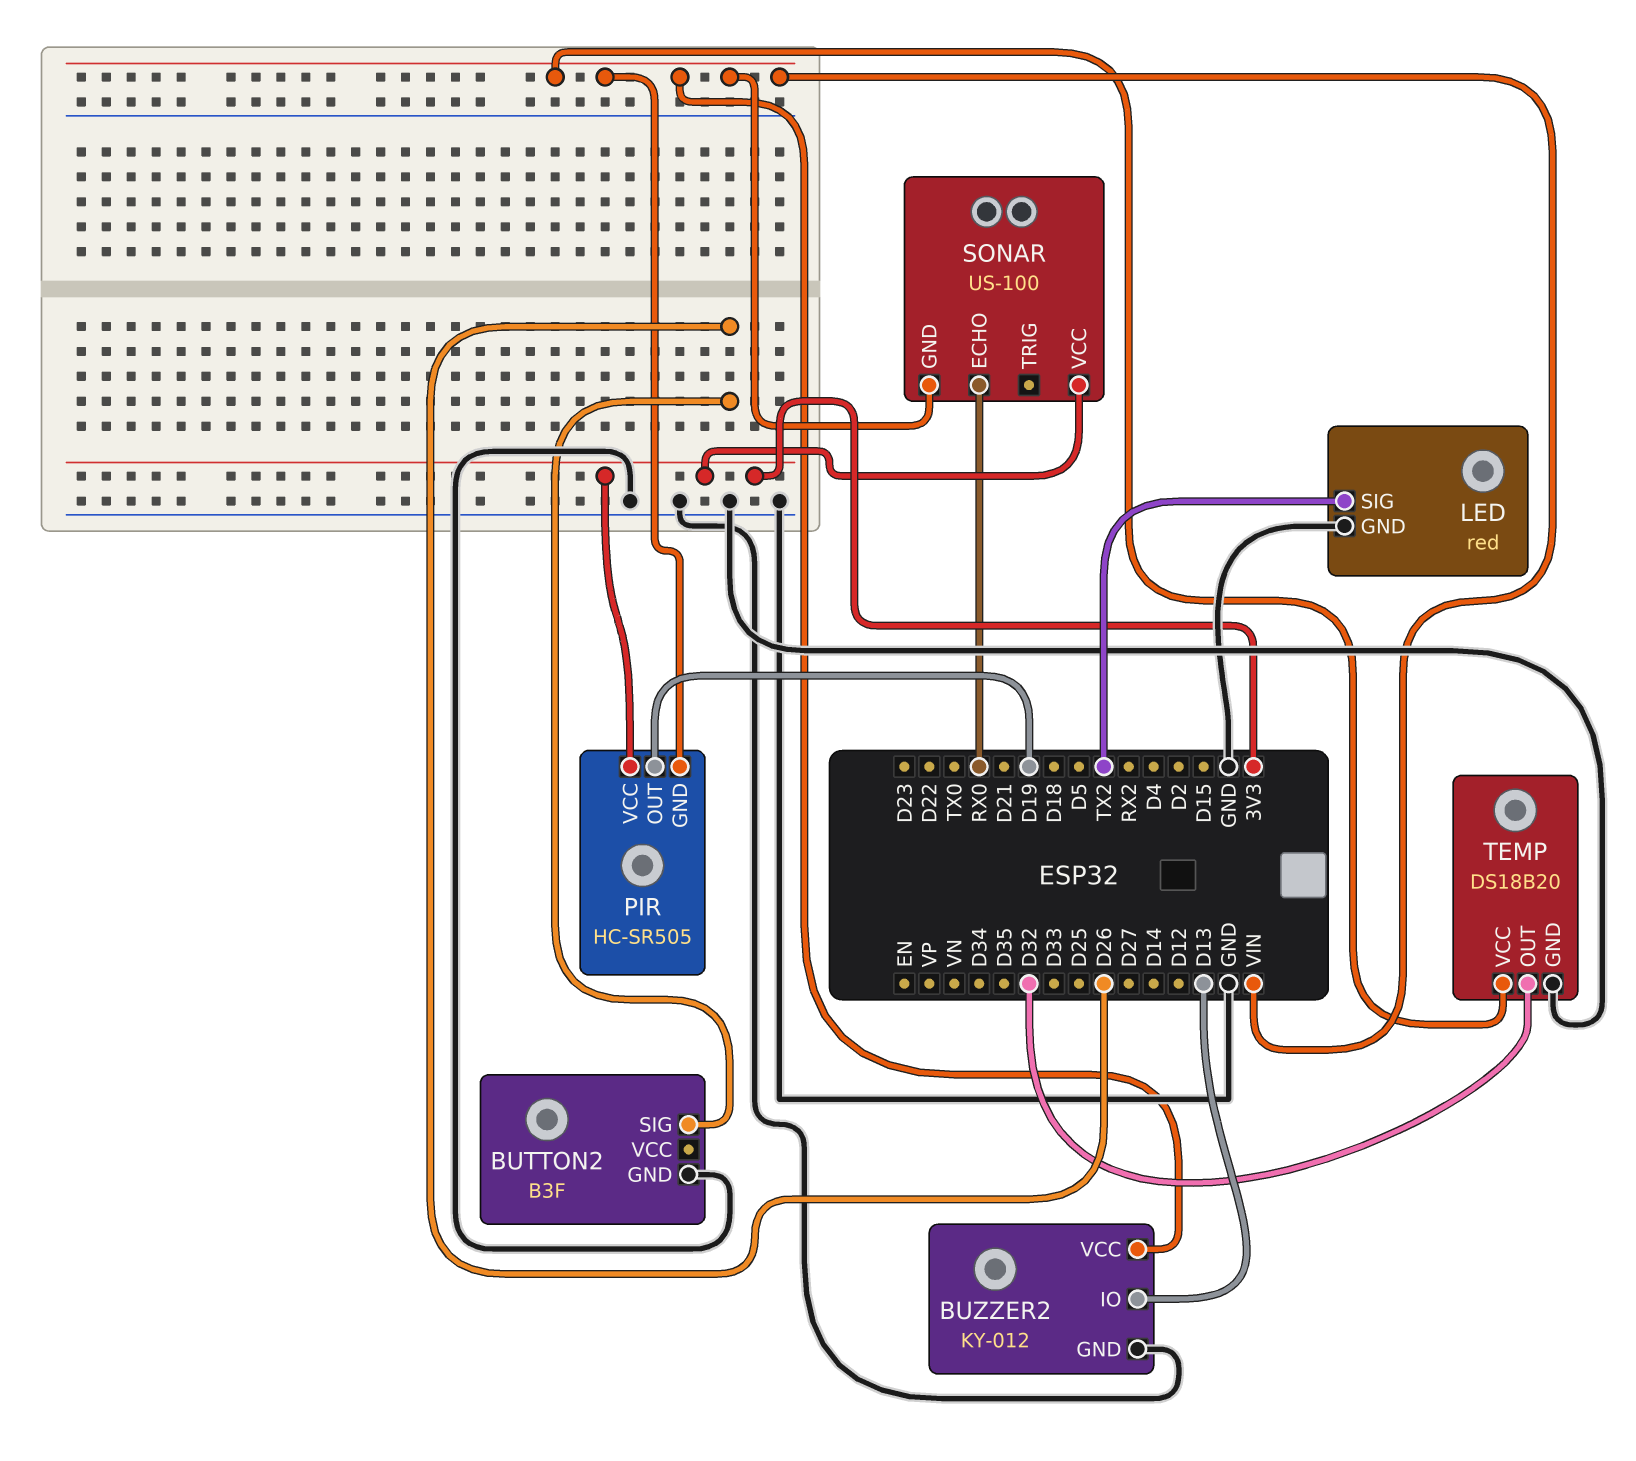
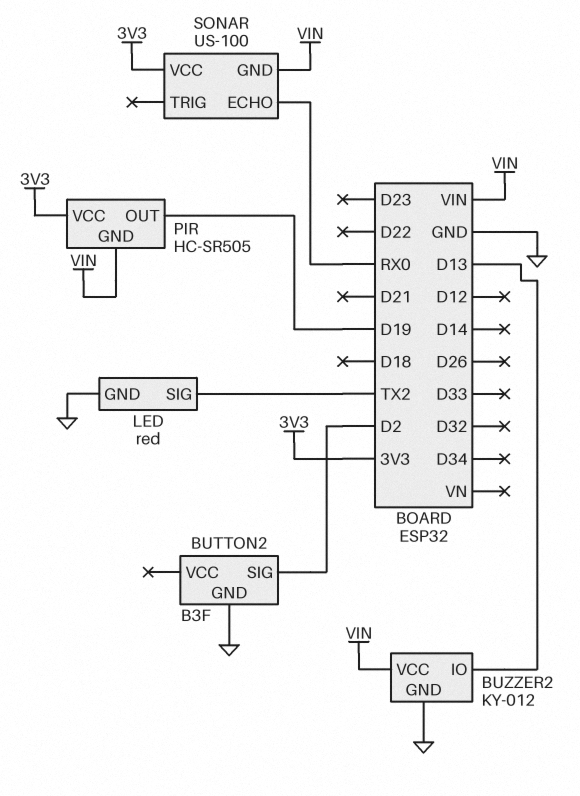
BUTTON2 pin SIG: D26 -> D2
TEMP: DS18B20 -> none
TEMP pin GND: GND -> none
TEMP pin OUT: D32 -> none
TEMP pin VCC: VIN -> none

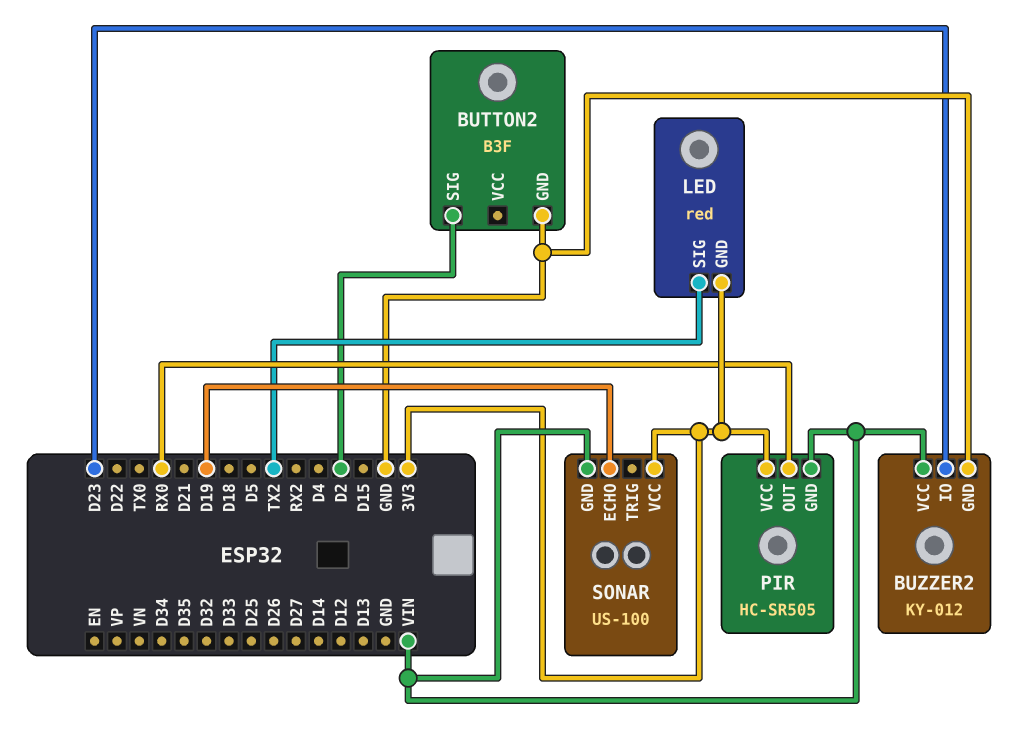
BUZZER2 pin IO: D13 -> D23
LED pin GND: GND -> 3V3
PIR pin OUT: D19 -> RX0
SONAR pin ECHO: RX0 -> D19

